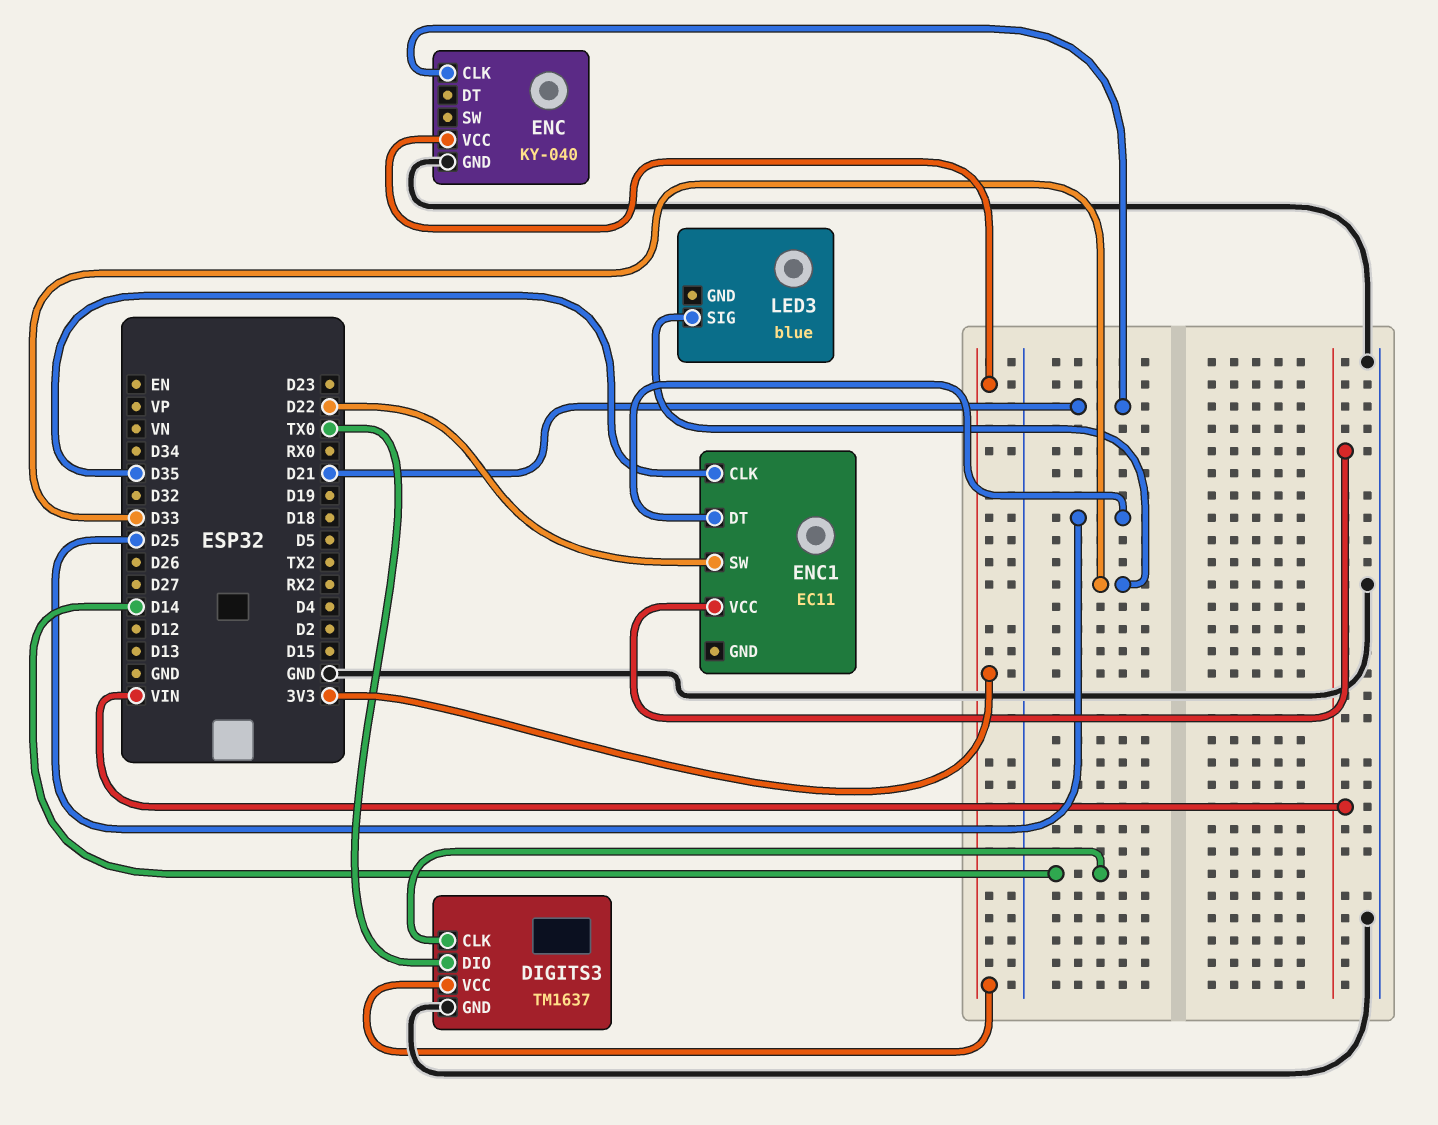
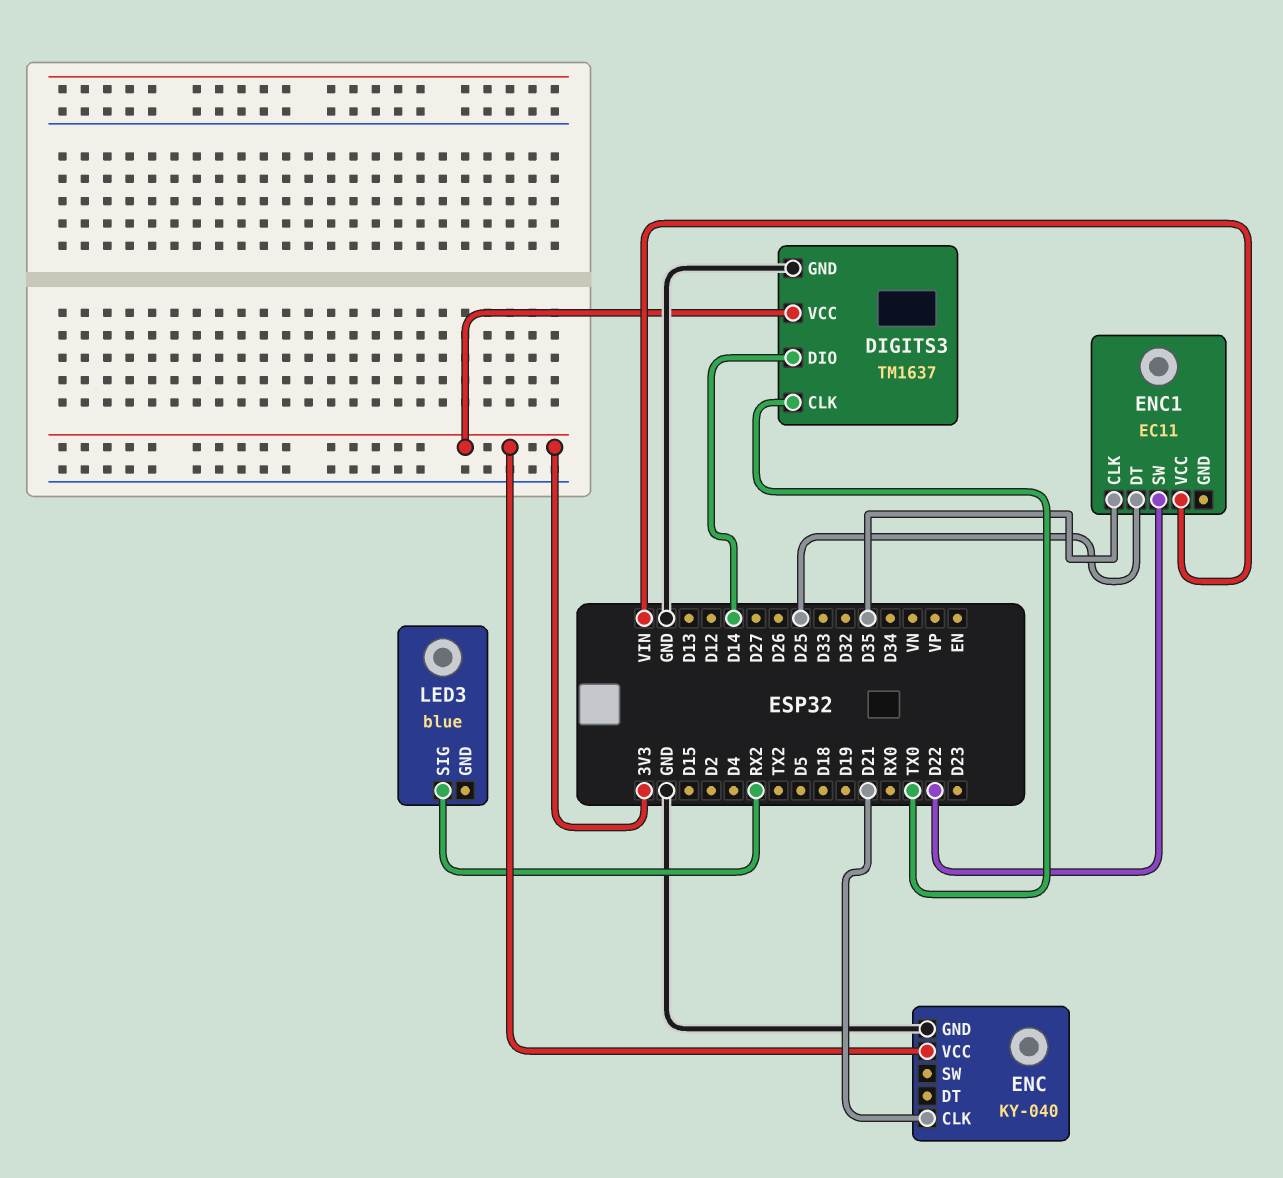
DIGITS3 pin CLK: D14 -> TX0
DIGITS3 pin DIO: TX0 -> D14
LED3 pin SIG: D33 -> RX2

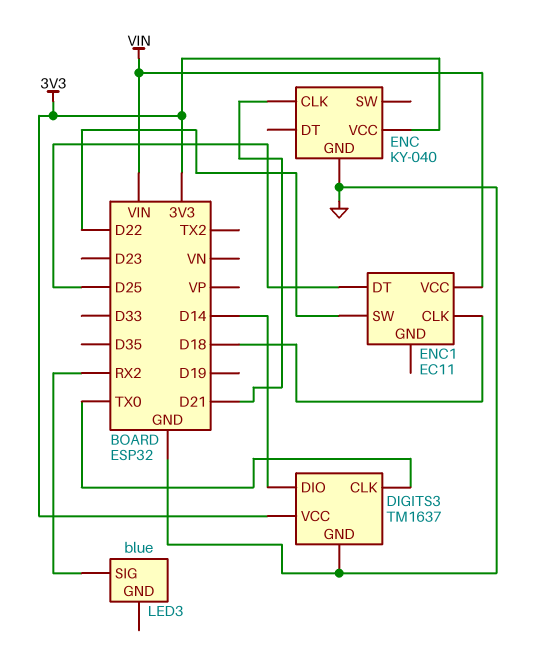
ENC1 pin CLK: D35 -> D18

